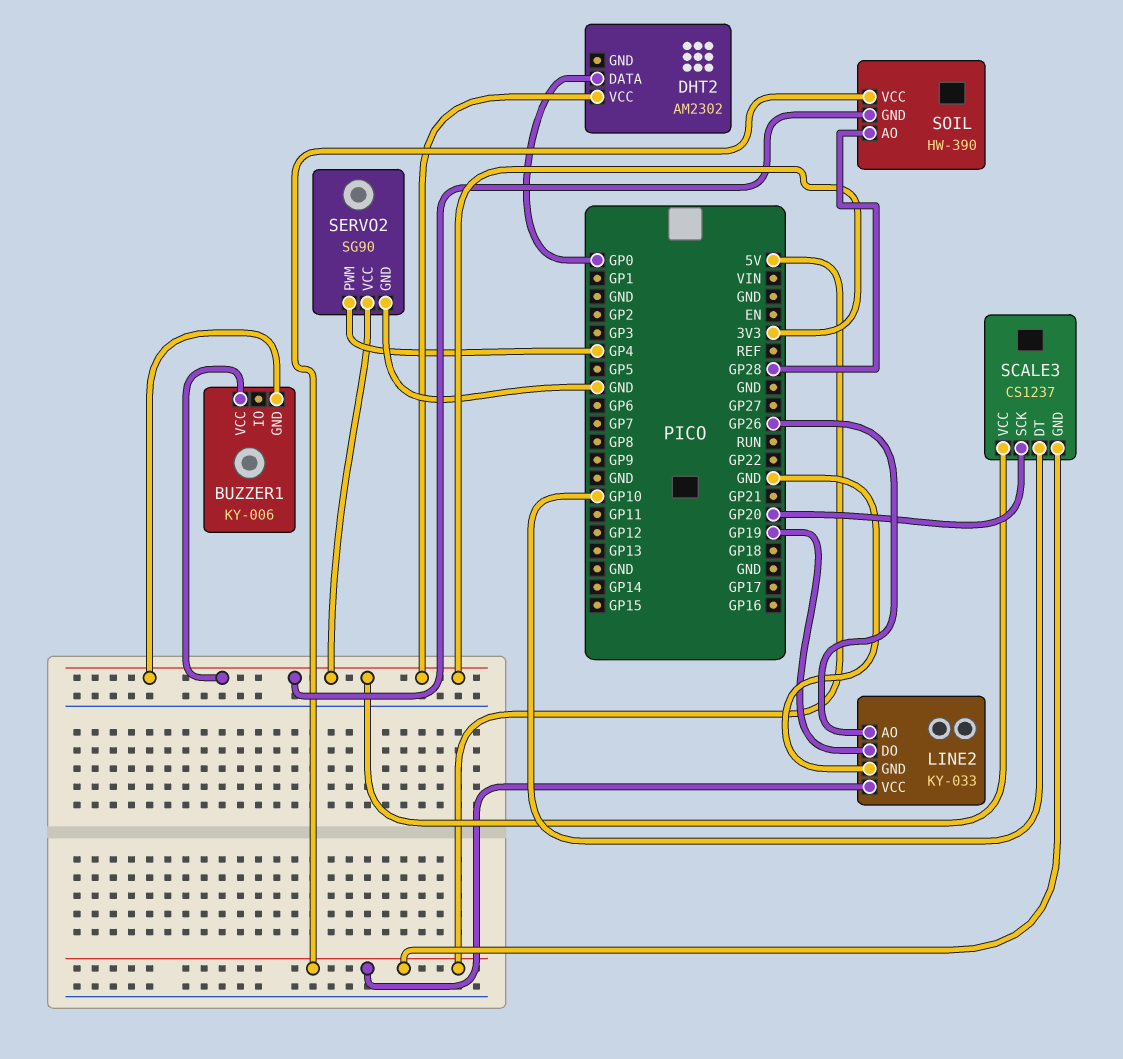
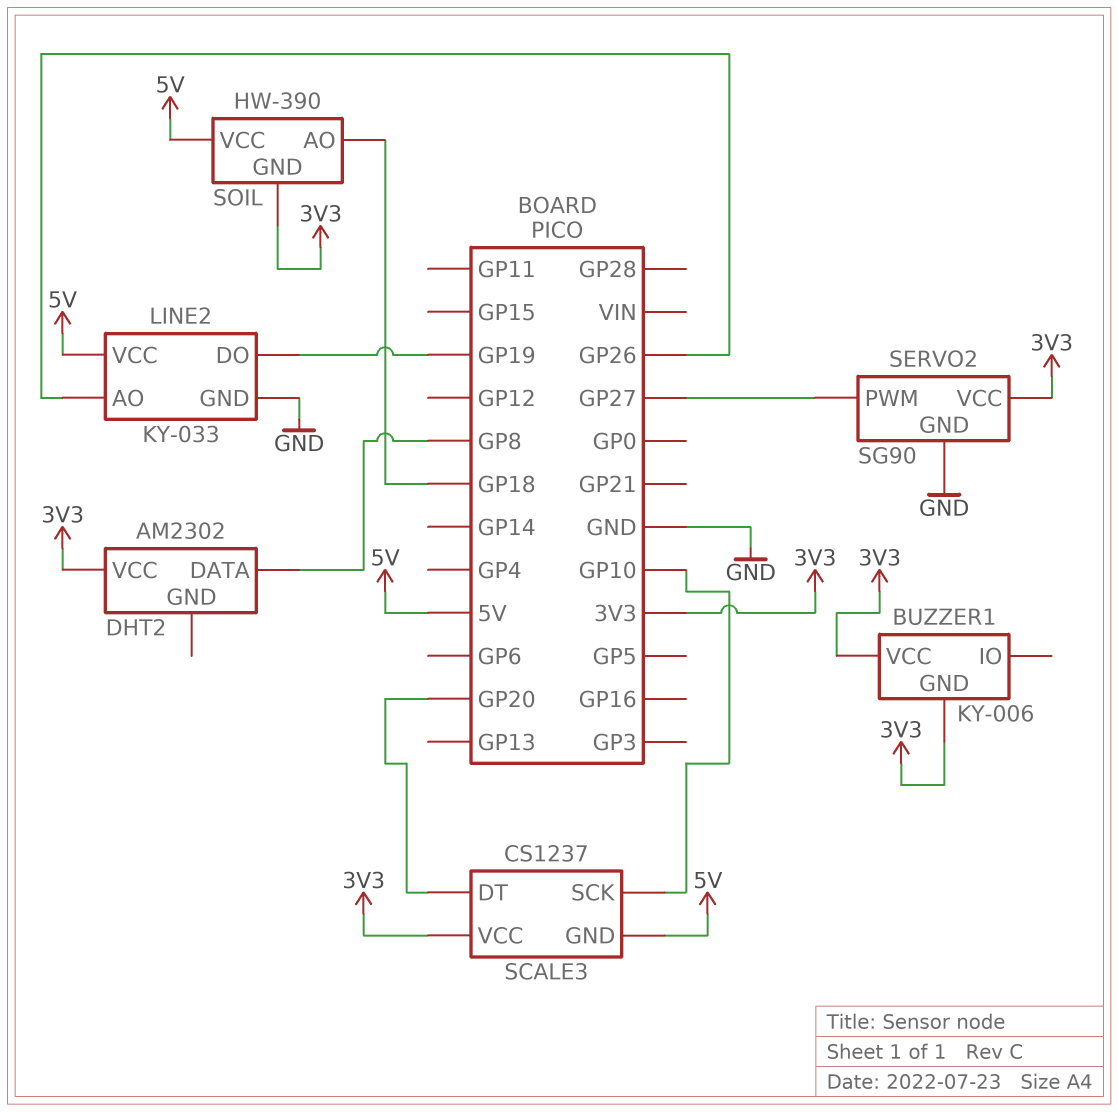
DHT2 pin DATA: GP0 -> GP8
SCALE3 pin DT: GP10 -> GP20
SCALE3 pin SCK: GP20 -> GP10
SERVO2 pin PWM: GP4 -> GP27
SOIL pin AO: GP28 -> GP18

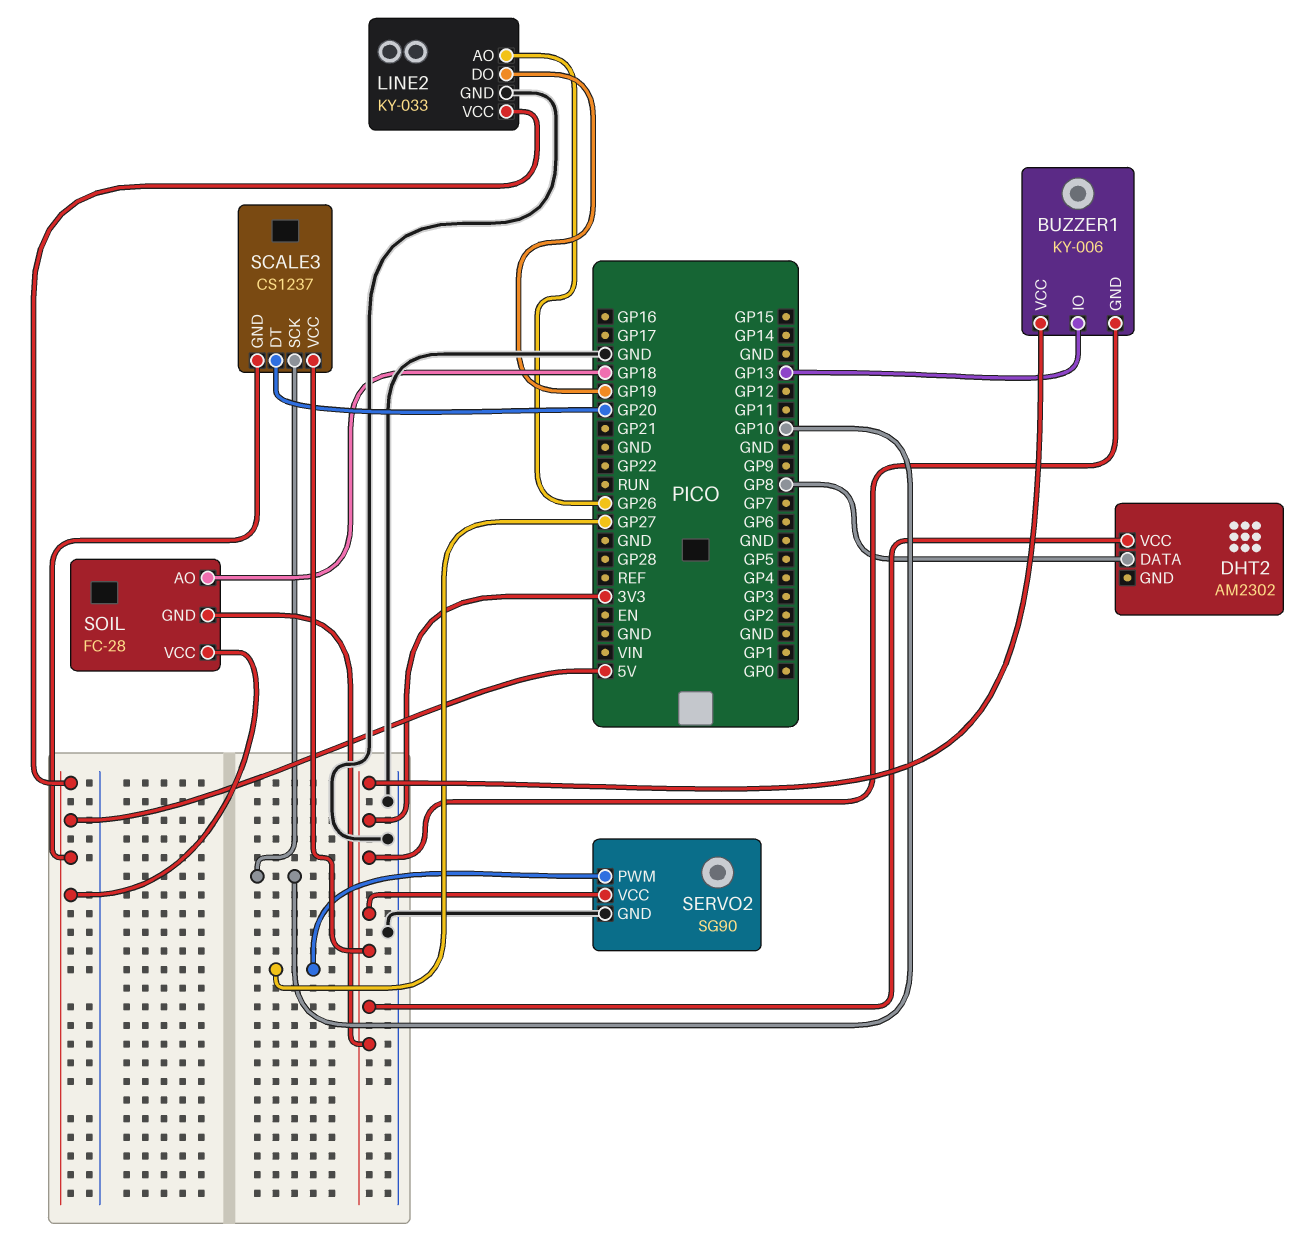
BUZZER1 pin IO: none -> GP13
SOIL: HW-390 -> FC-28

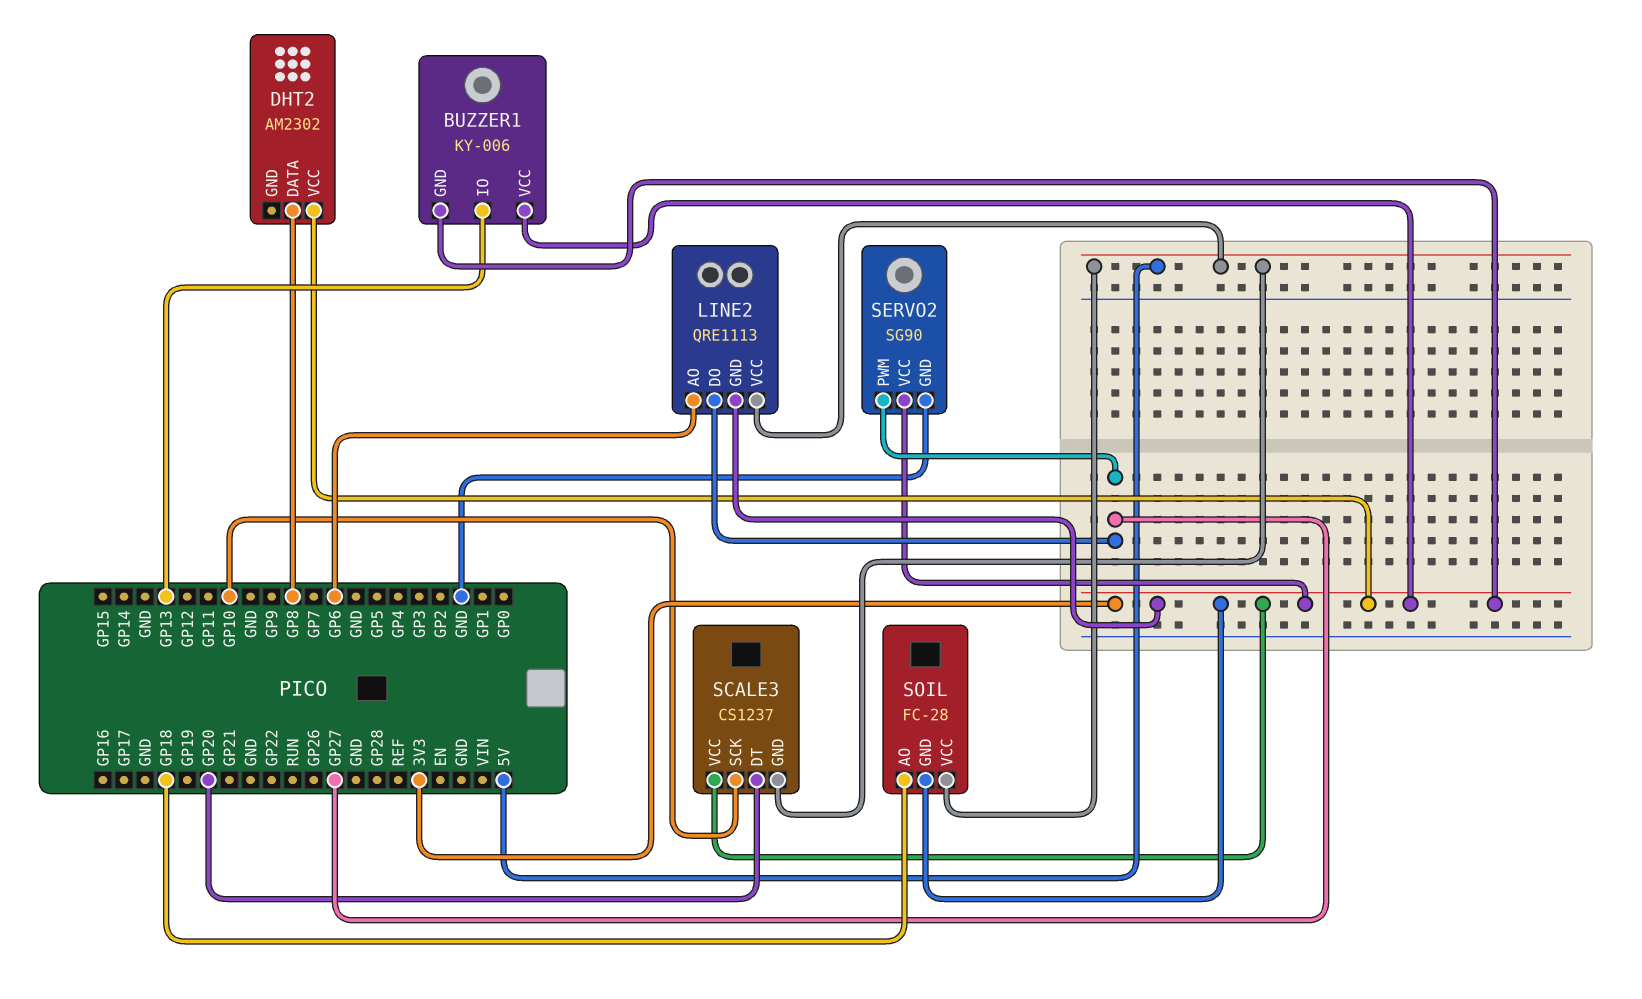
LINE2: KY-033 -> QRE1113
LINE2 pin AO: GP26 -> GP6
LINE2 pin DO: GP19 -> GP27
LINE2 pin GND: GND -> 3V3

